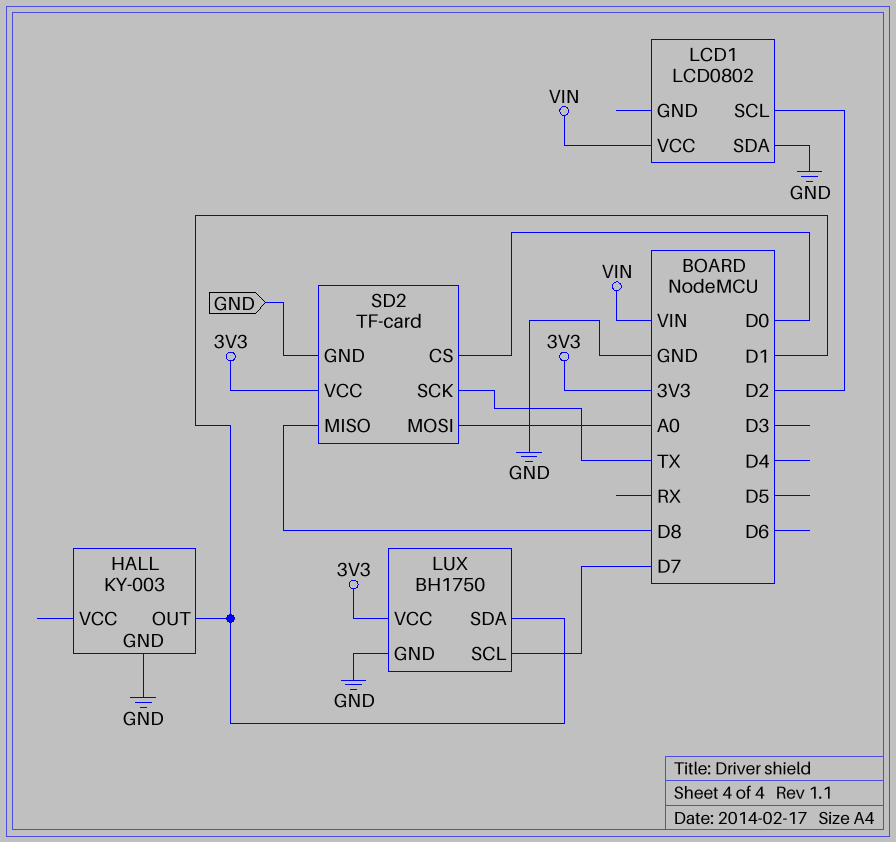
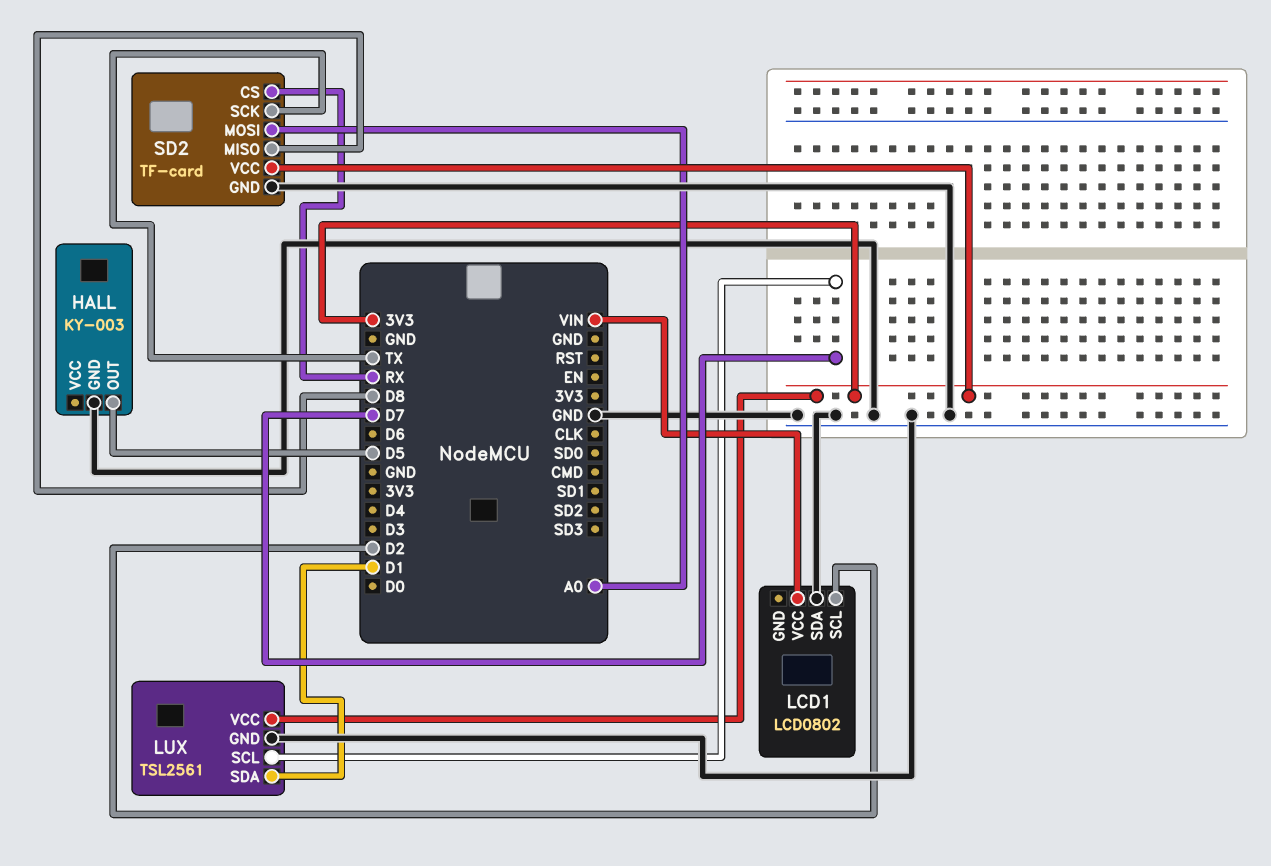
HALL pin OUT: D1 -> D5
LUX: BH1750 -> TSL2561
SD2 pin CS: D0 -> RX

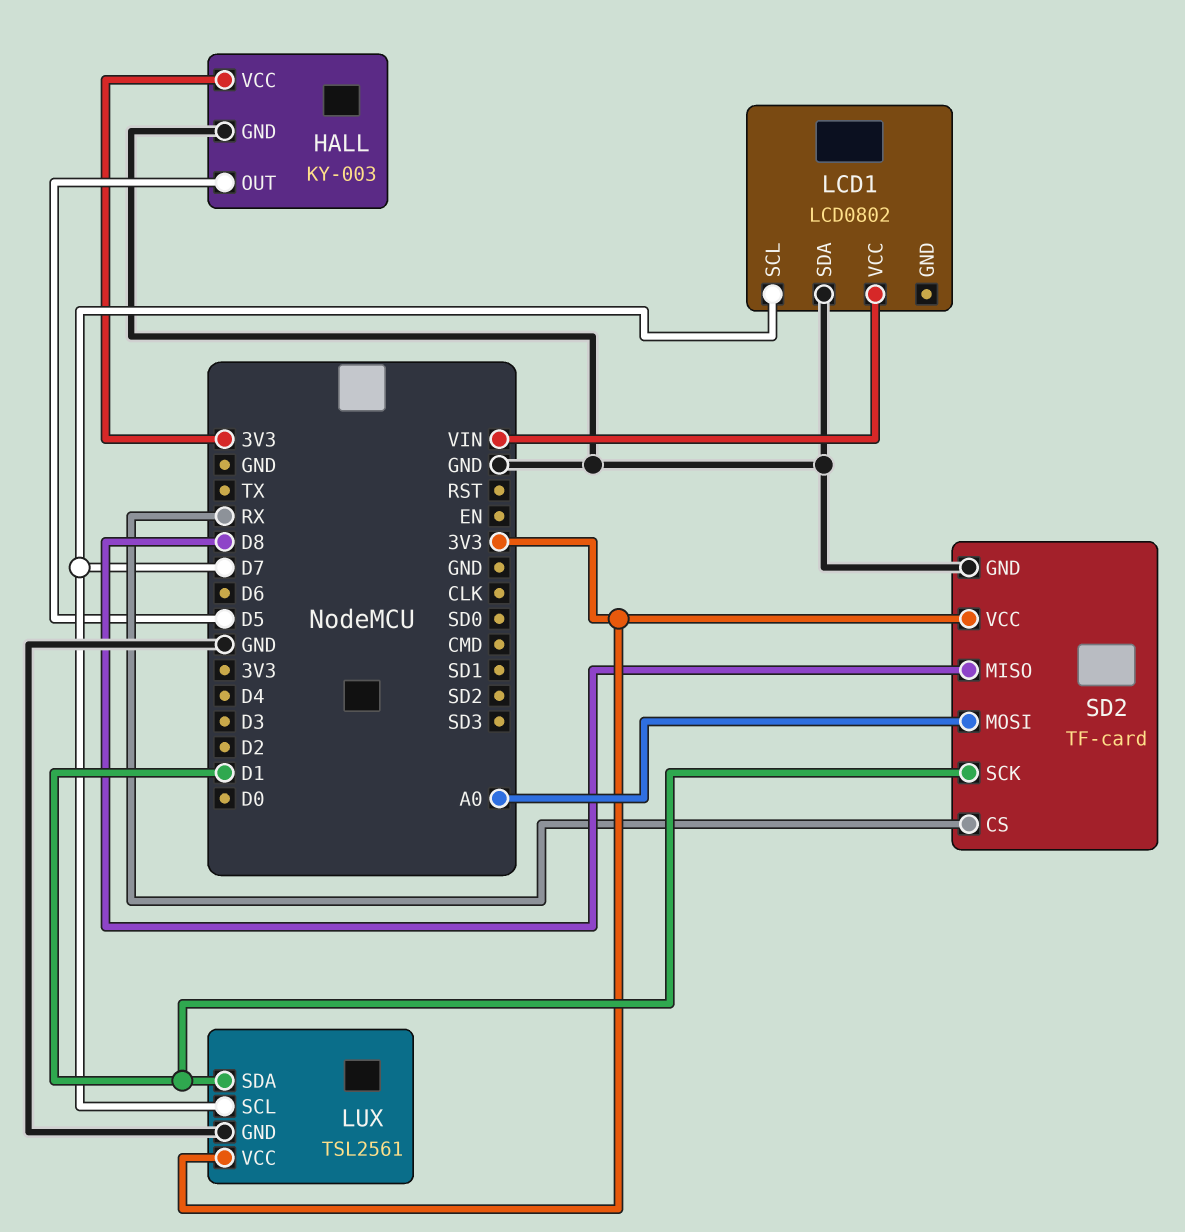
HALL pin VCC: none -> 3V3
LCD1 pin SCL: D2 -> D7
SD2 pin SCK: TX -> D1

